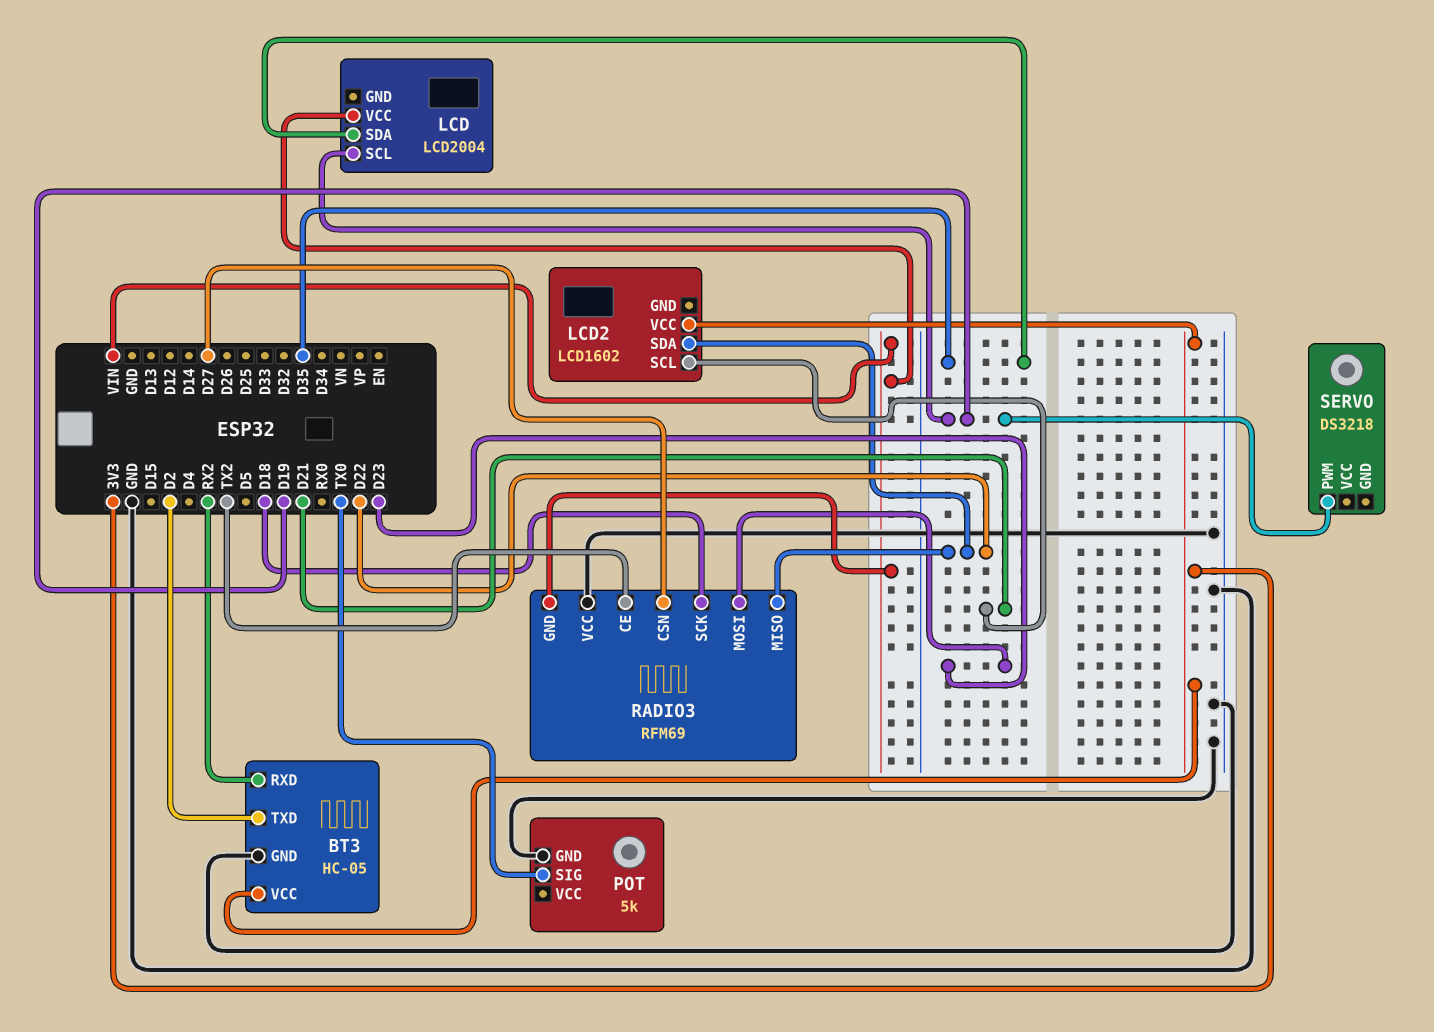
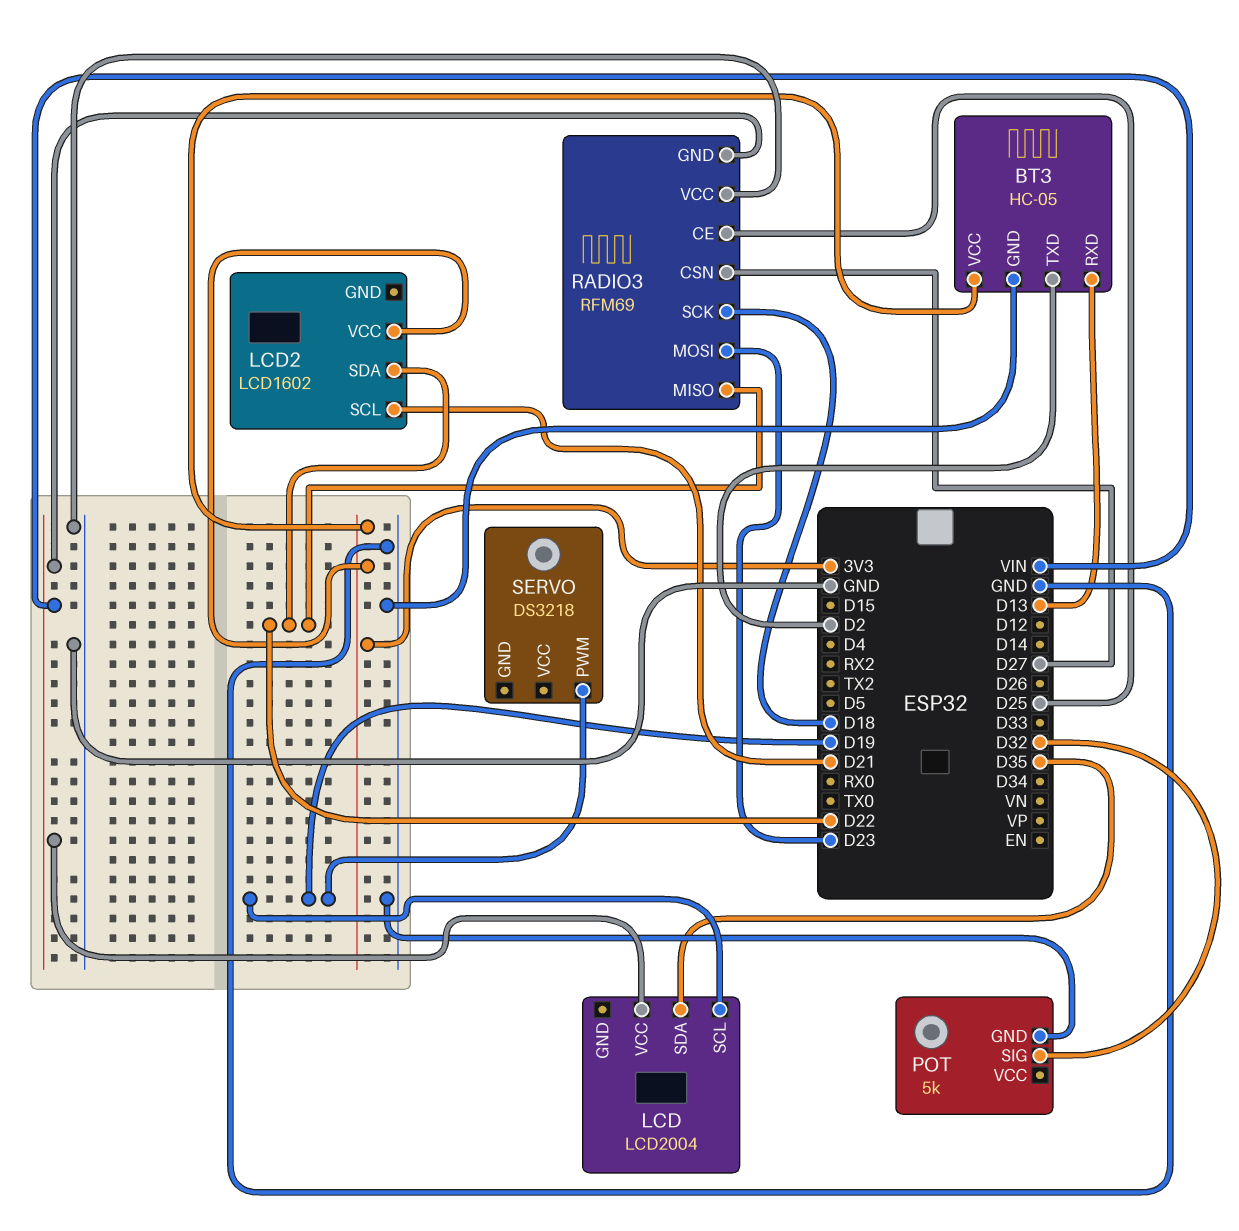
BT3 pin RXD: RX2 -> D13
POT pin SIG: TX0 -> D32
RADIO3 pin CE: TX2 -> D25

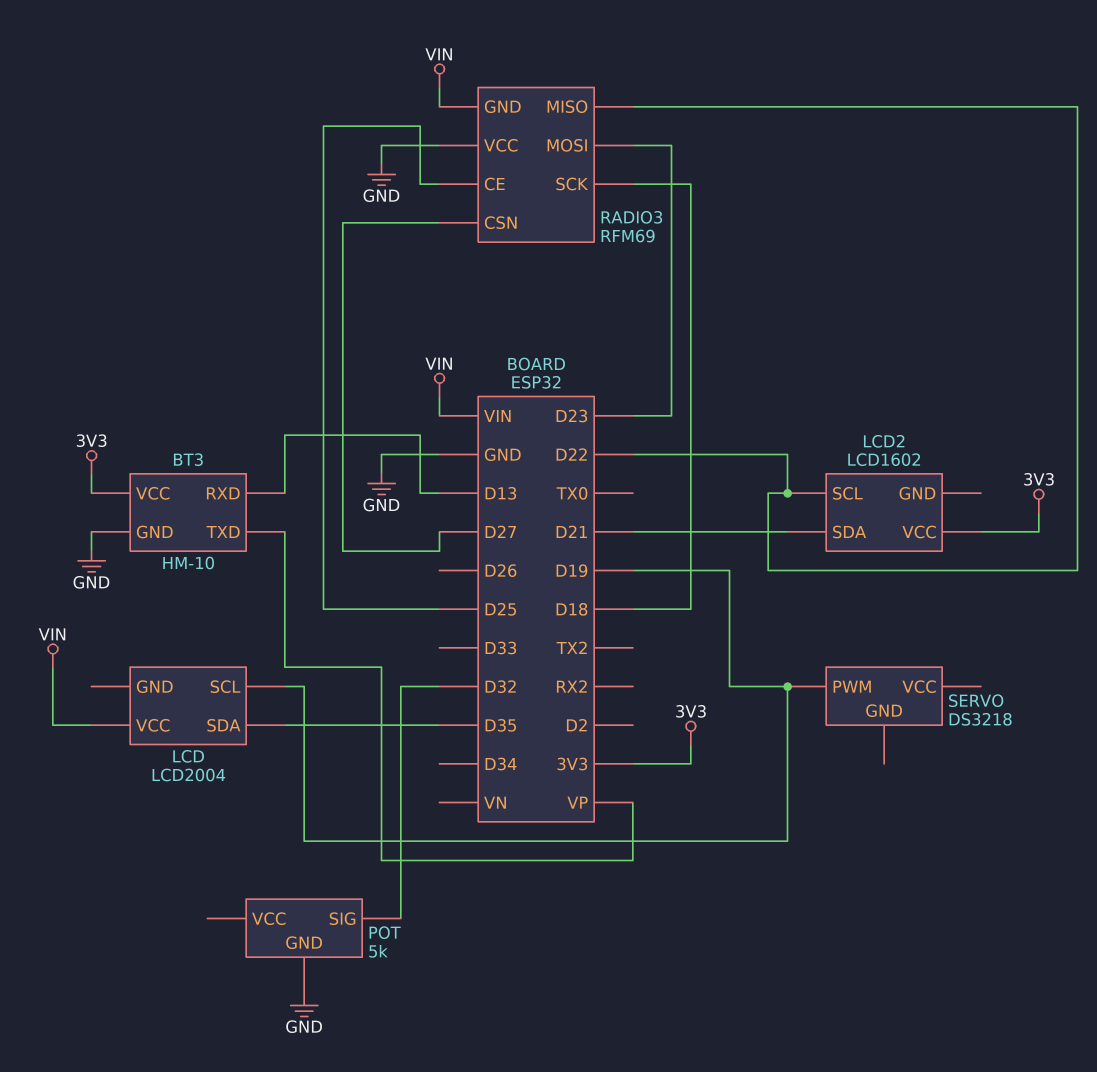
BT3: HC-05 -> HM-10
BT3 pin TXD: D2 -> VP
LCD2 pin SCL: D21 -> D22
LCD2 pin SDA: D22 -> D21

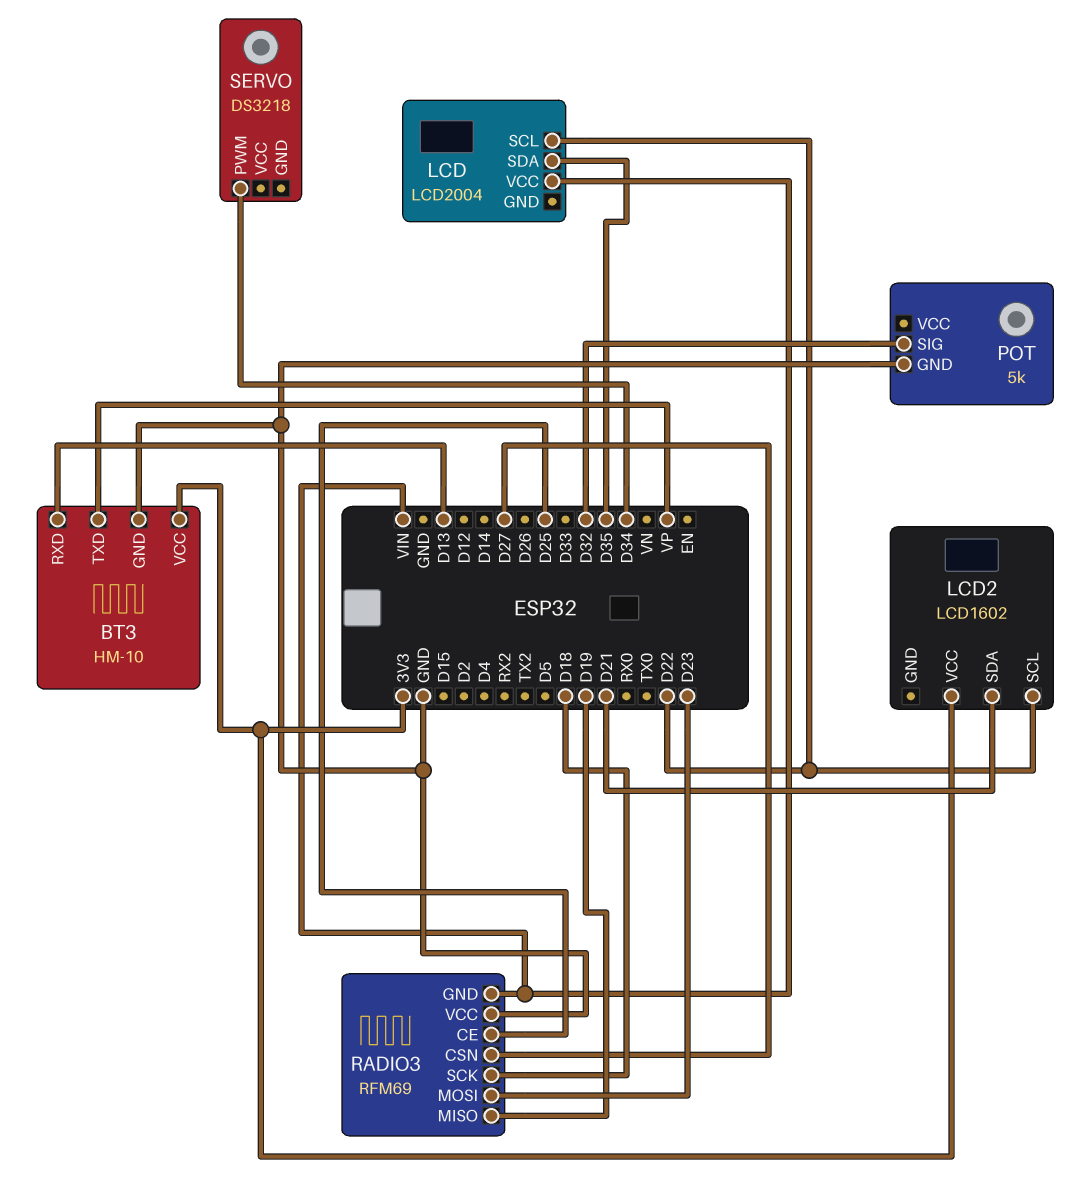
LCD pin SCL: D19 -> D22
RADIO3 pin MISO: D22 -> D19
SERVO pin PWM: D19 -> D34

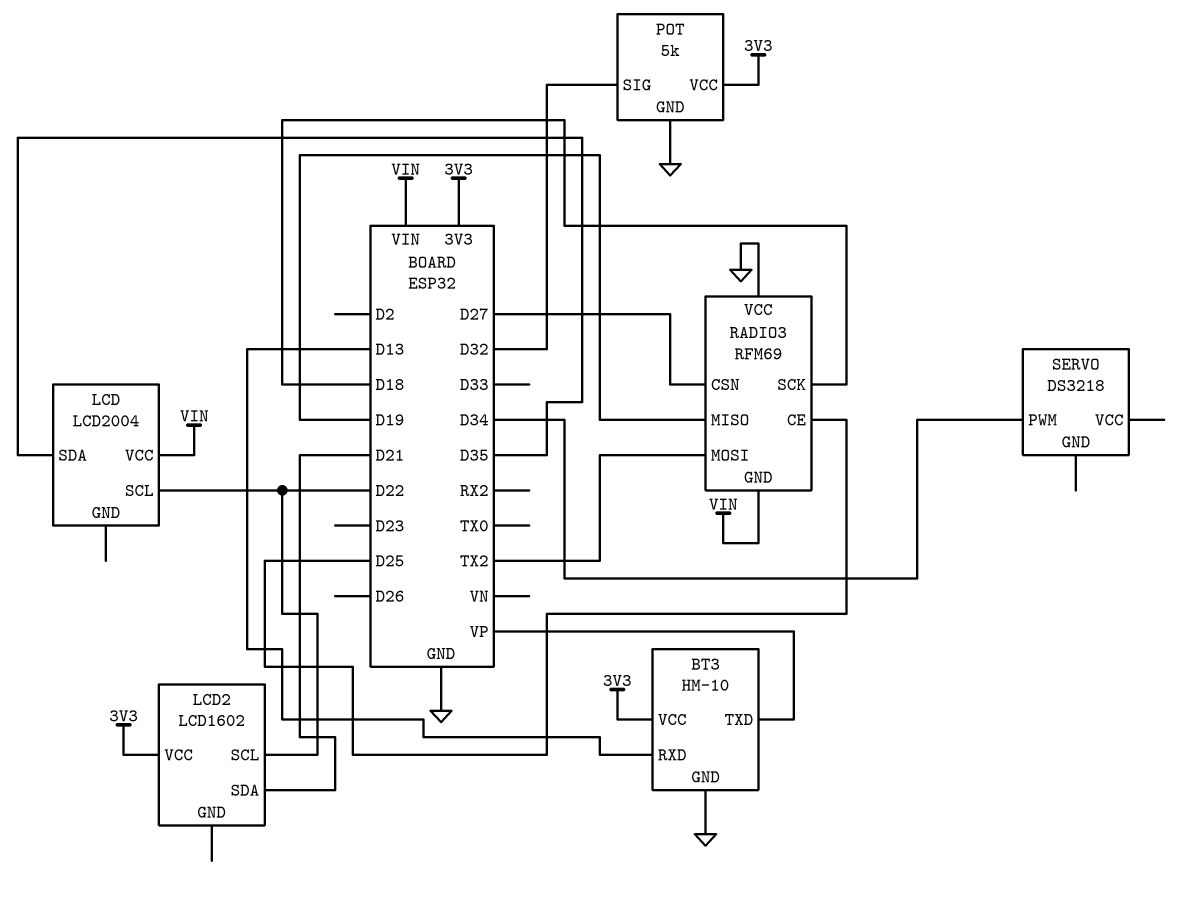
POT pin VCC: none -> 3V3
RADIO3 pin MOSI: D23 -> TX2

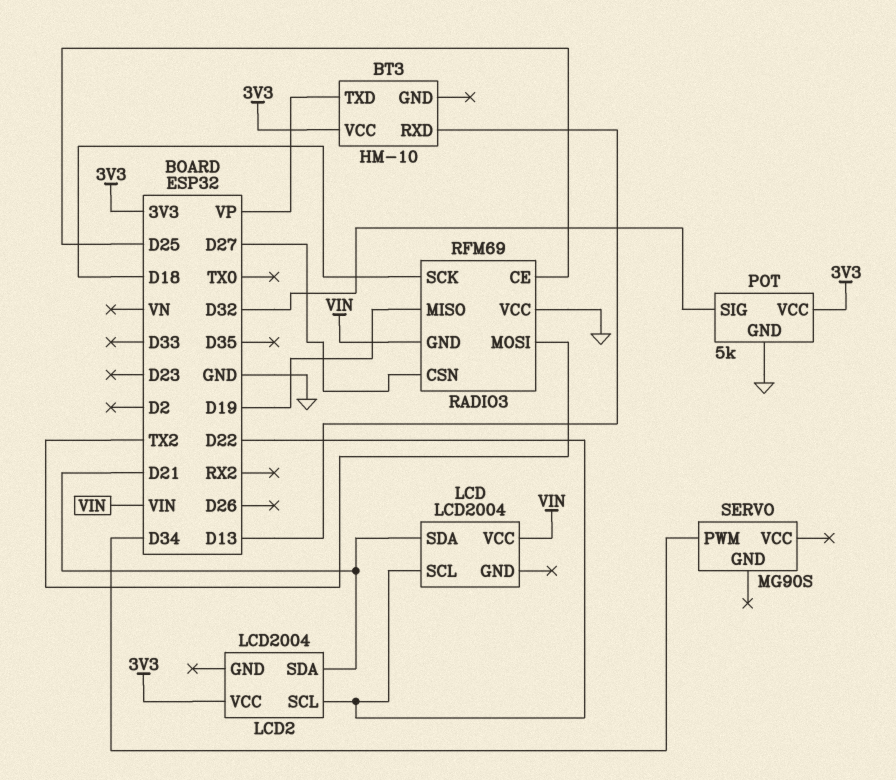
BT3 pin GND: GND -> none
LCD pin SDA: D35 -> D21
LCD2: LCD1602 -> LCD2004
SERVO: DS3218 -> MG90S

